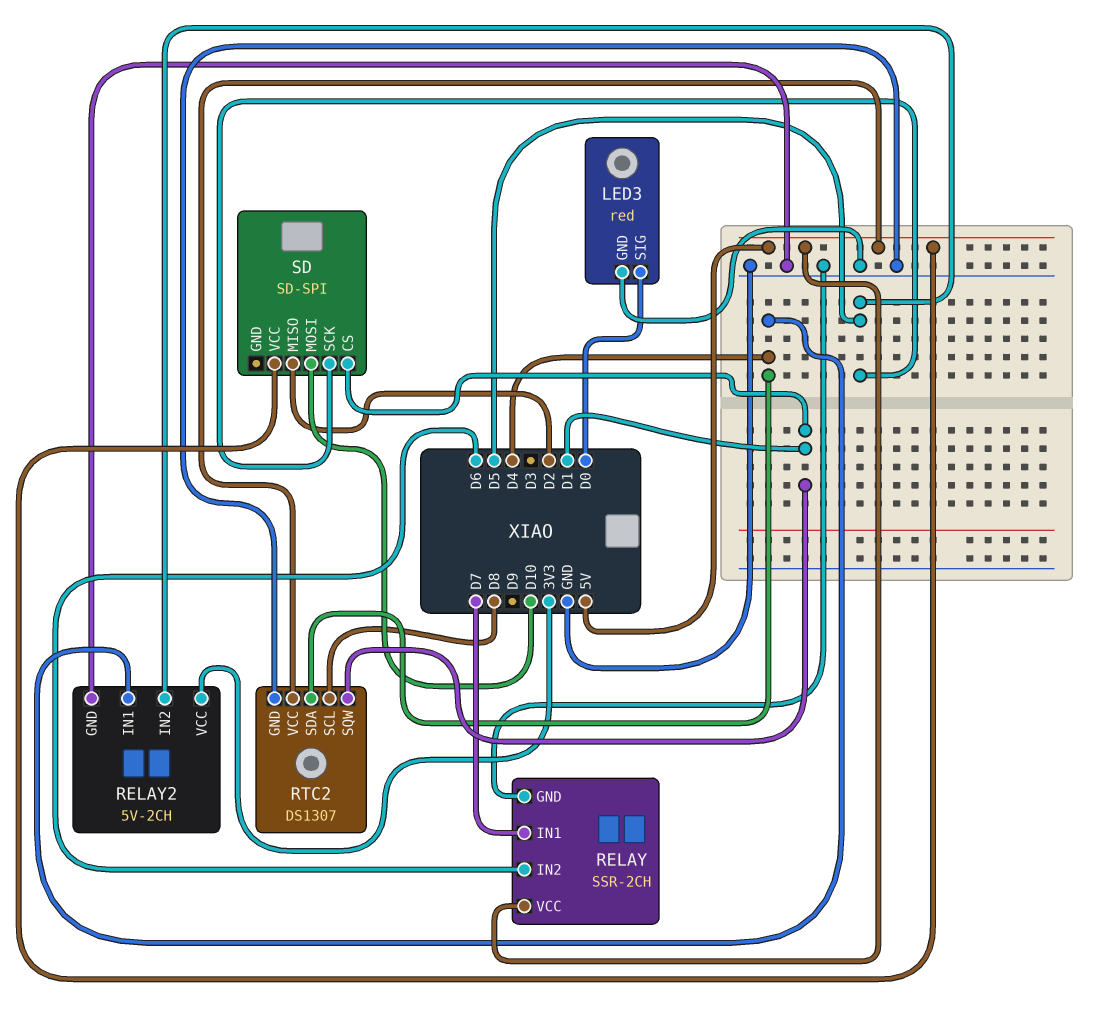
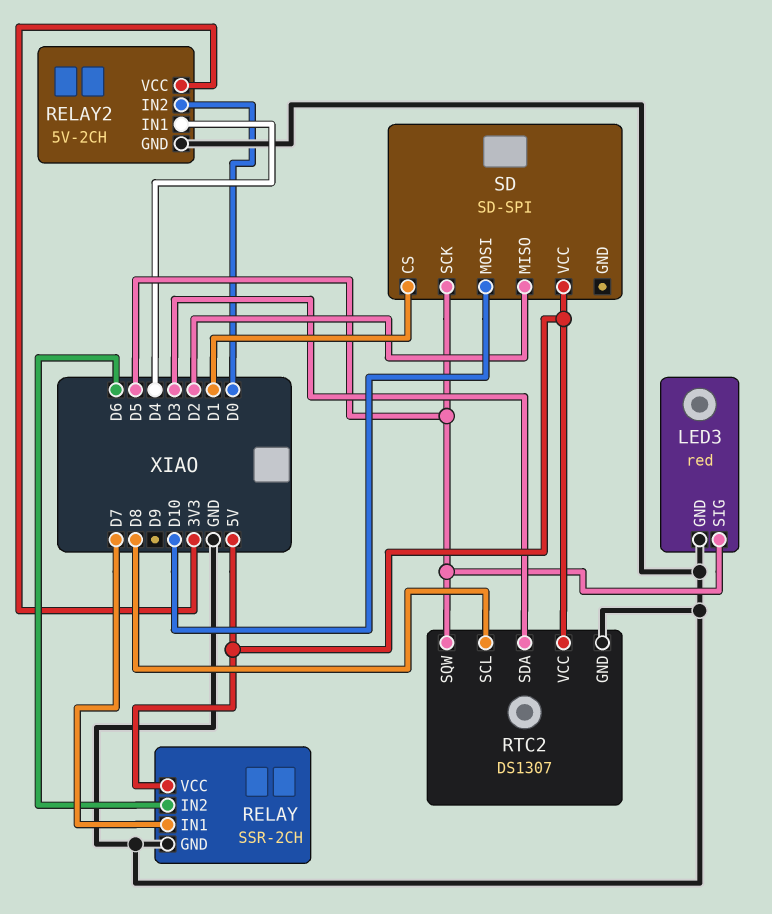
LED3 pin SIG: D0 -> D5
RELAY2 pin IN2: D5 -> D0
RTC2 pin SDA: D4 -> D3
RTC2 pin SQW: D1 -> D5

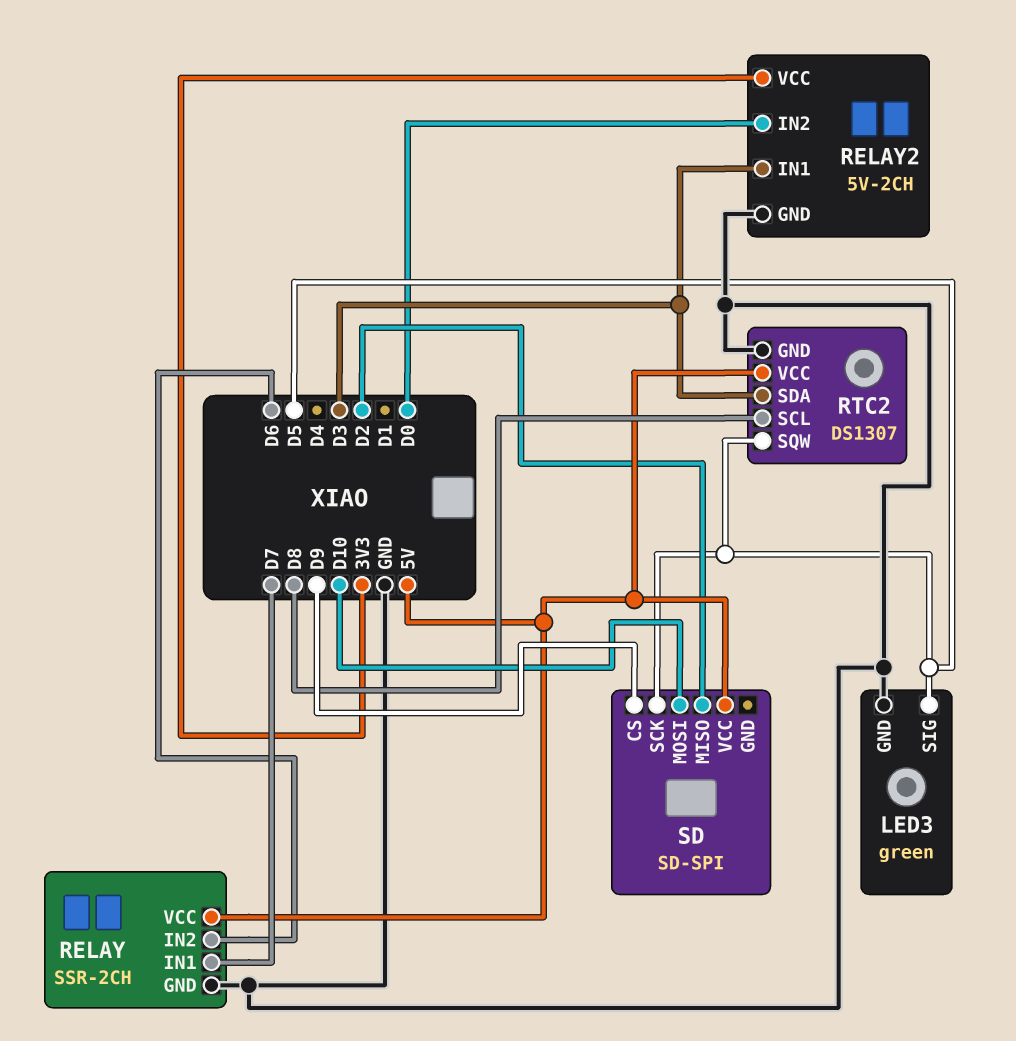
LED3: red -> green
RELAY2 pin IN1: D4 -> D3
SD pin CS: D1 -> D9

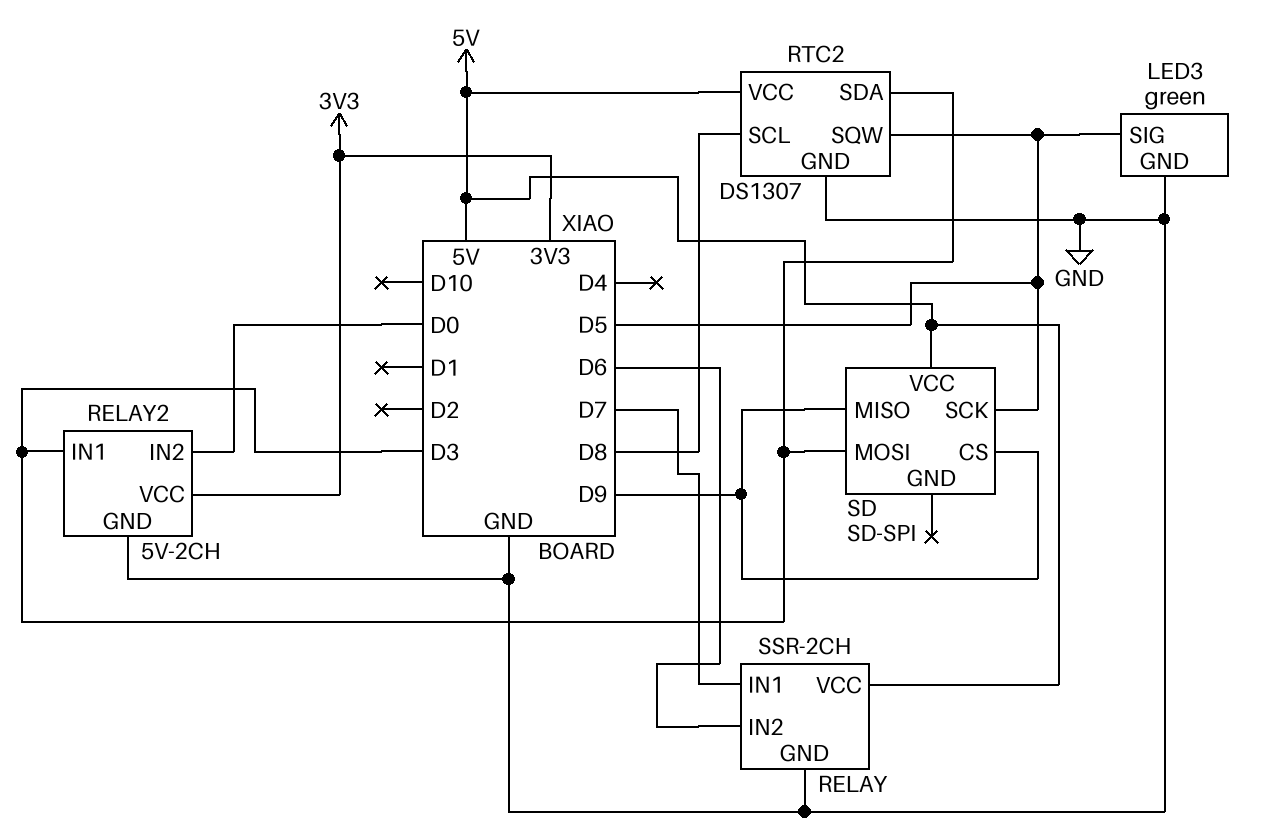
SD pin MISO: D2 -> D9
SD pin MOSI: D10 -> D3

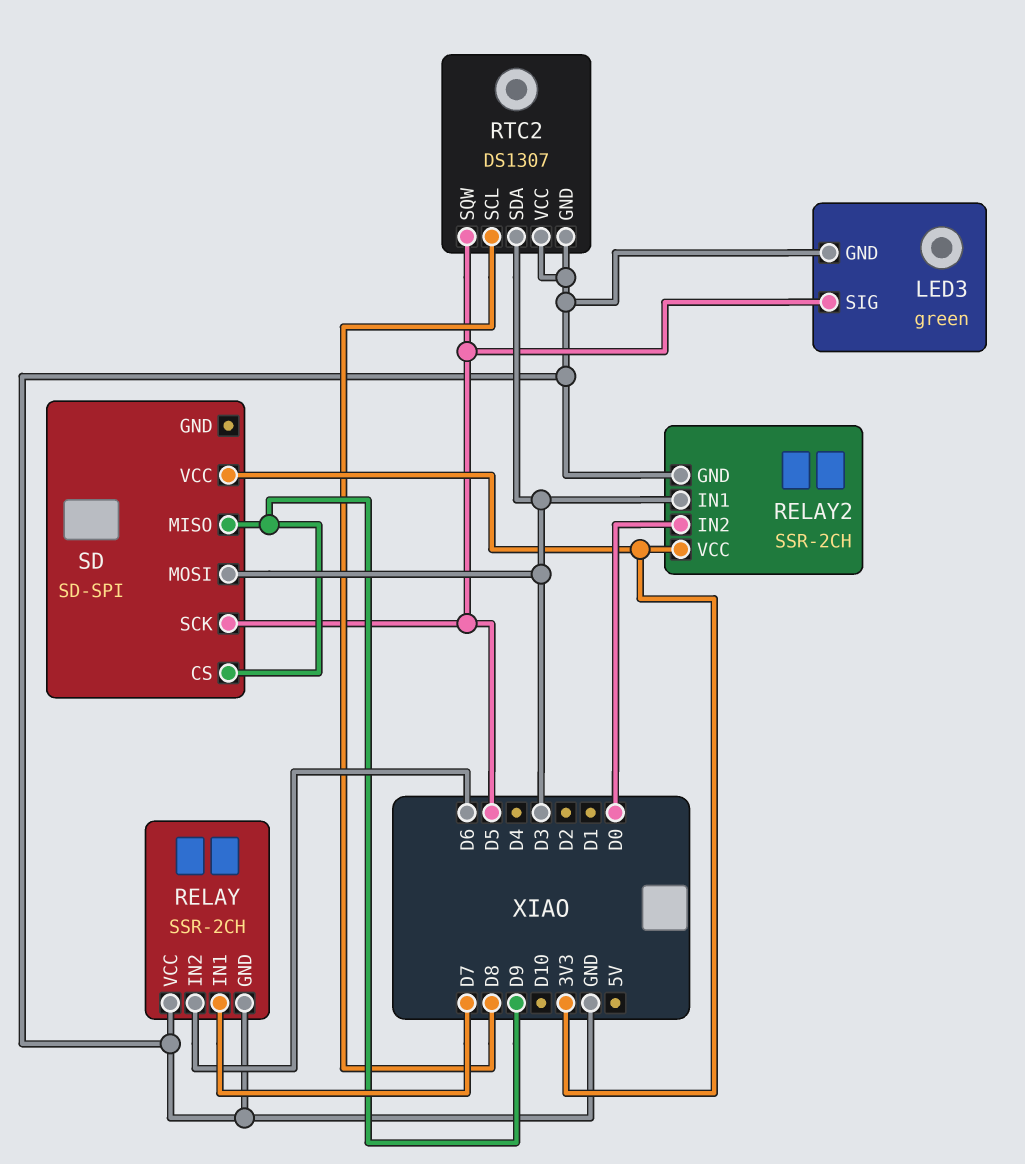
RELAY pin VCC: 5V -> GND
RELAY2: 5V-2CH -> SSR-2CH
RTC2 pin VCC: 5V -> GND
SD pin VCC: 5V -> 3V3

